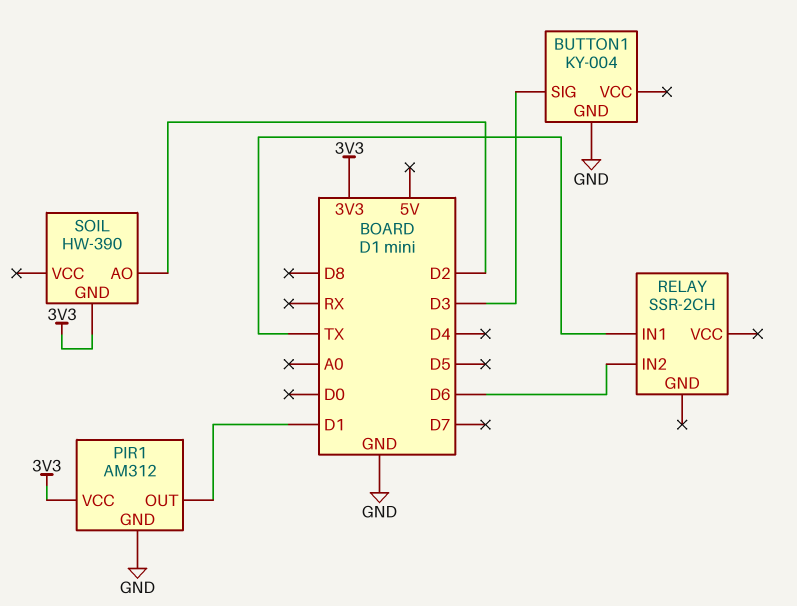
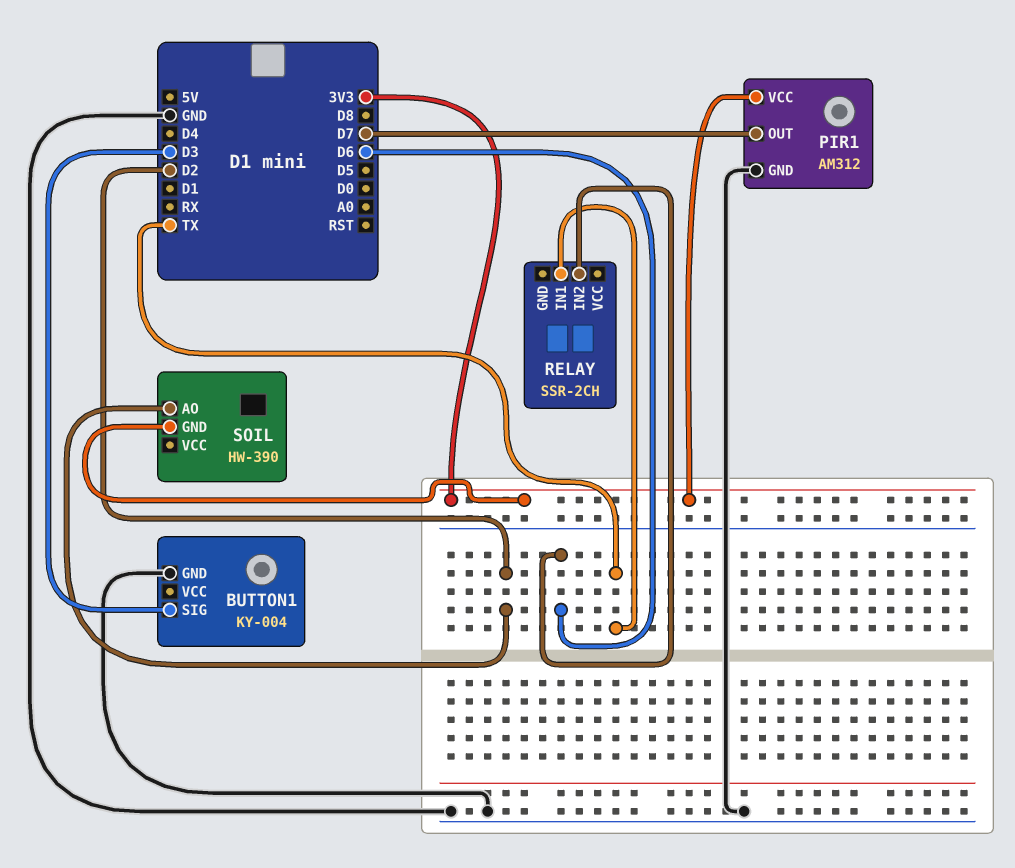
PIR1 pin OUT: D1 -> D7

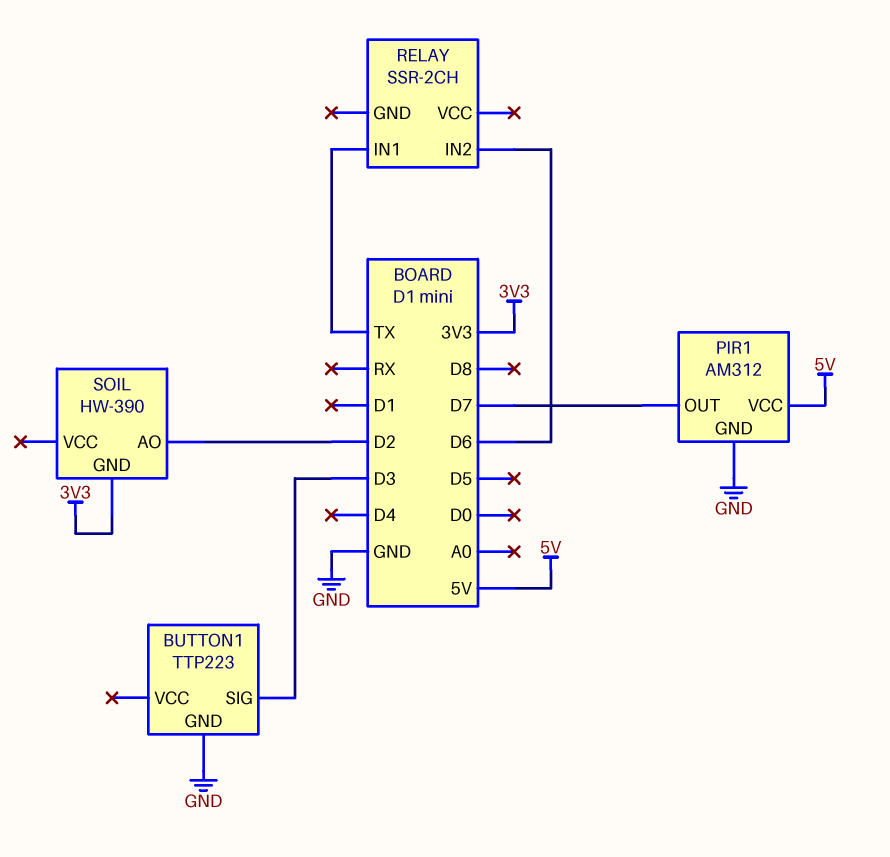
BUTTON1: KY-004 -> TTP223
PIR1 pin VCC: 3V3 -> 5V

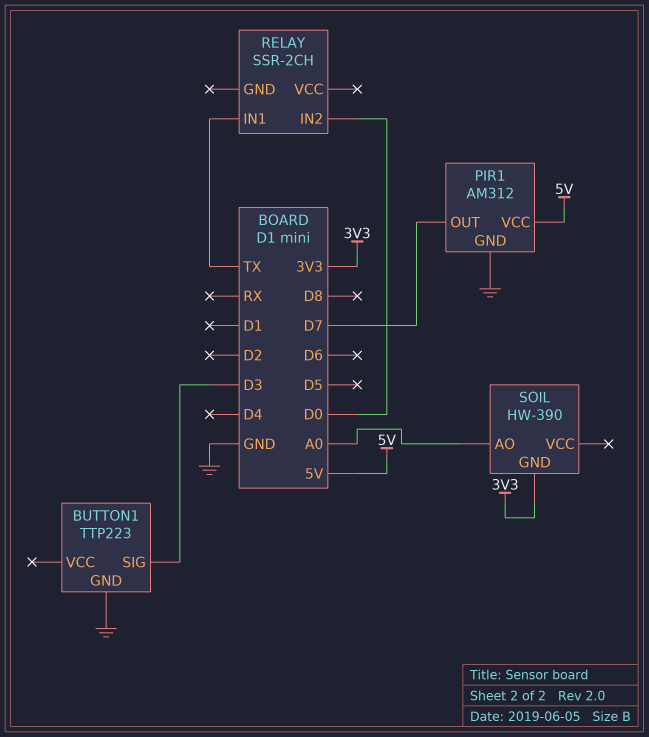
RELAY pin IN2: D6 -> D0
SOIL pin AO: D2 -> A0

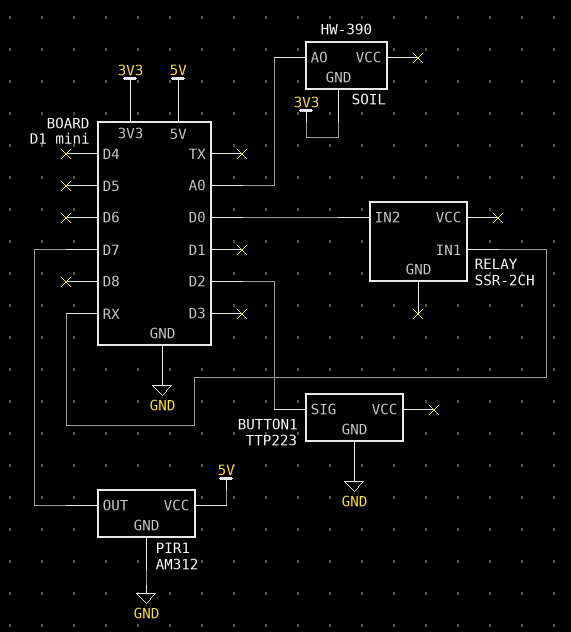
BUTTON1 pin SIG: D3 -> D2
RELAY pin IN1: TX -> RX

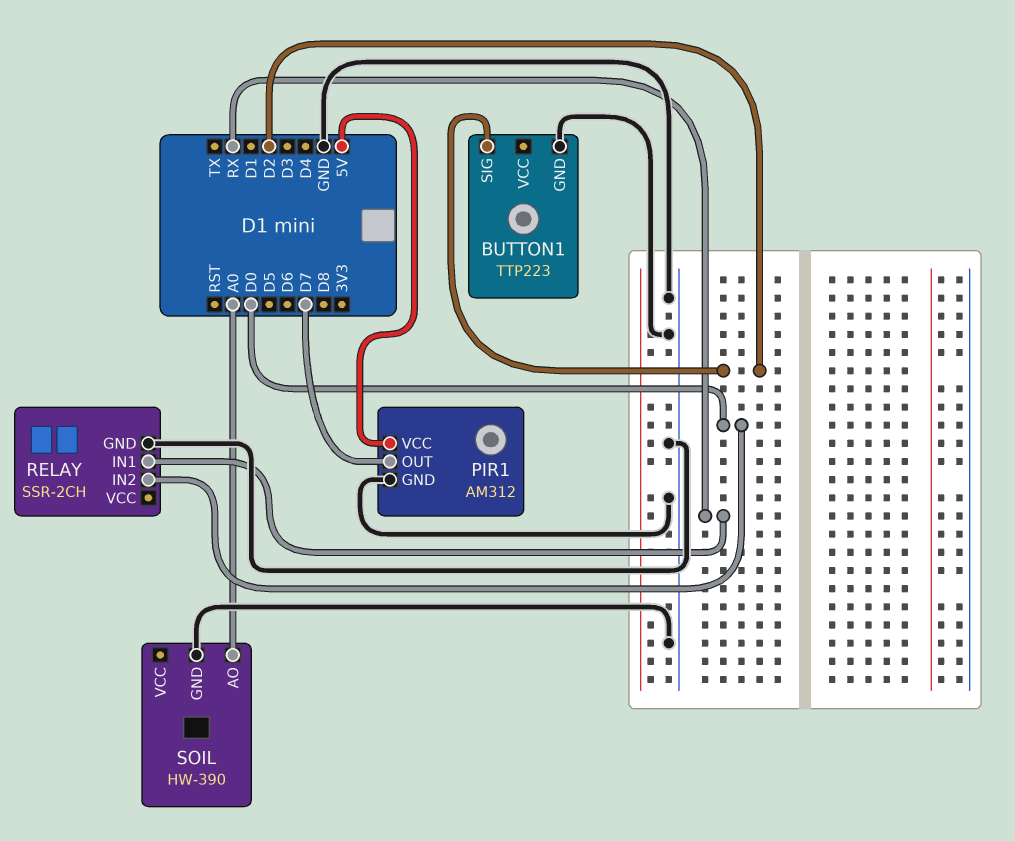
RELAY pin GND: none -> GND
SOIL pin GND: 3V3 -> GND

